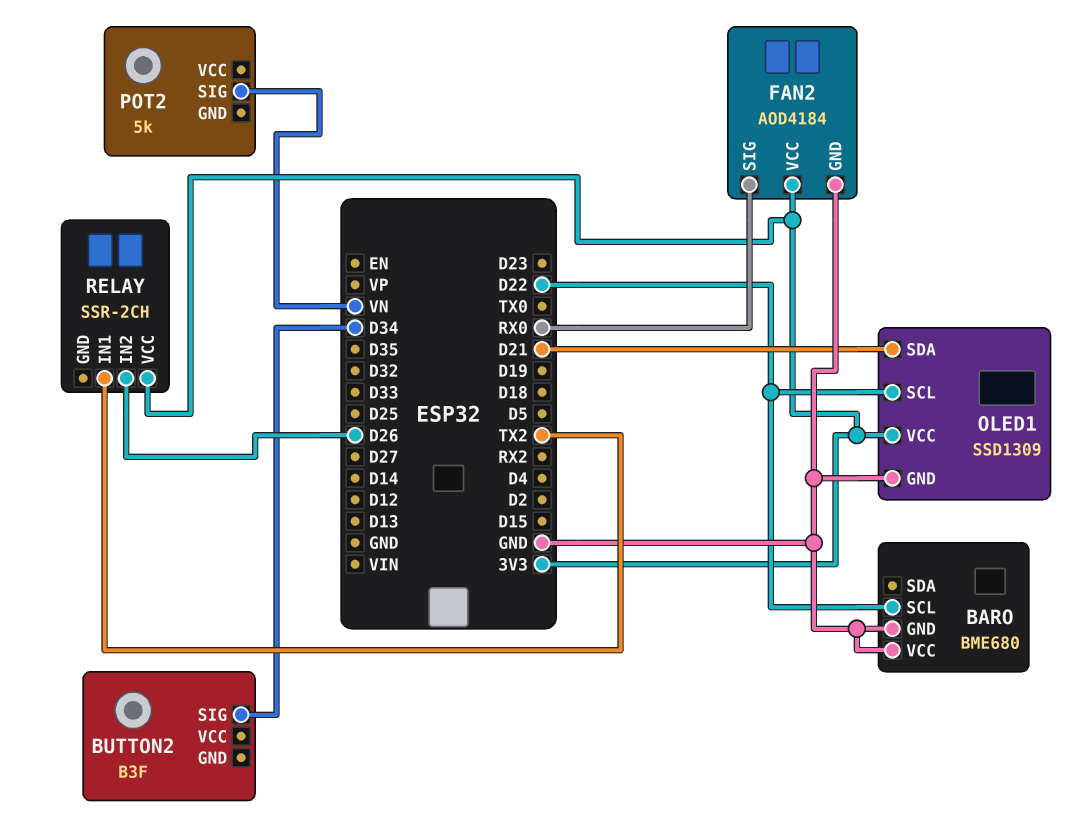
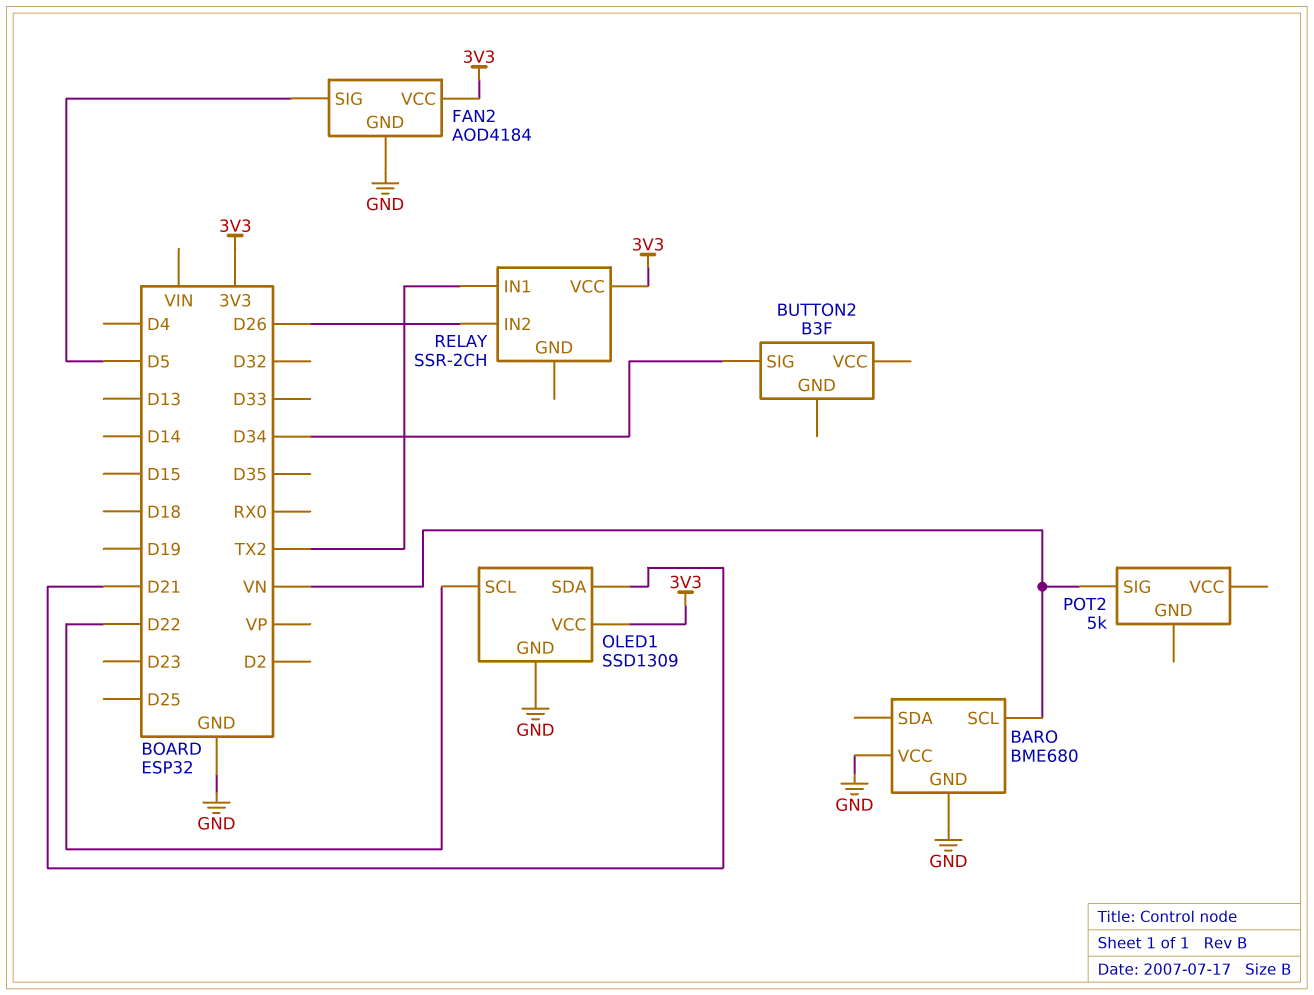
BARO pin SCL: D22 -> VN
FAN2 pin SIG: RX0 -> D5

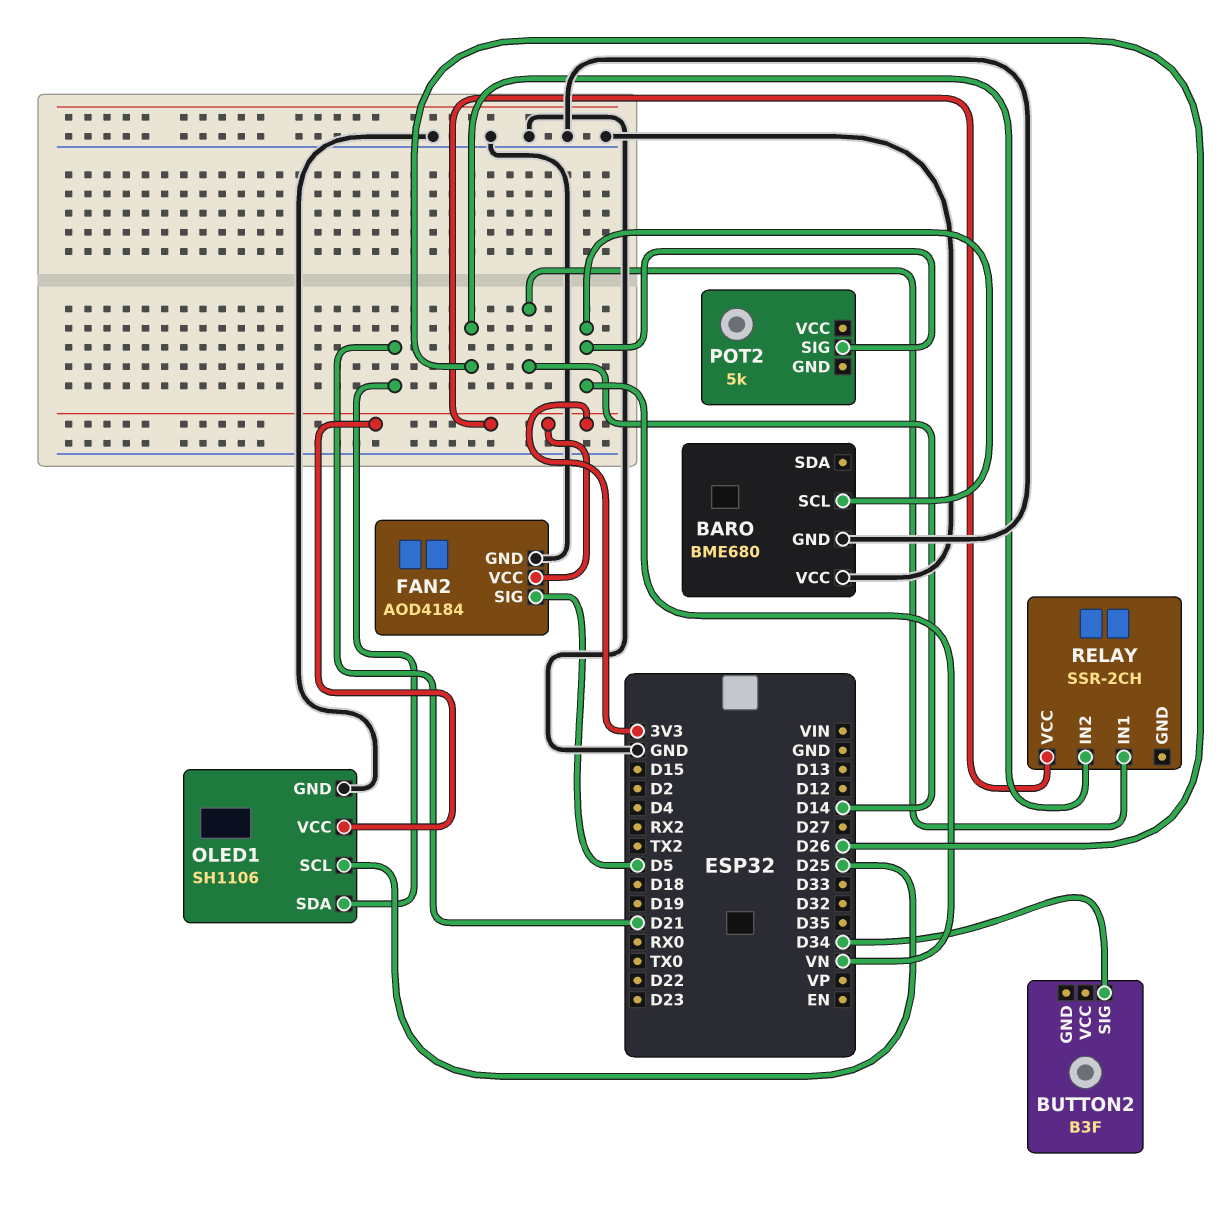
OLED1: SSD1309 -> SH1106
OLED1 pin SCL: D22 -> D25
RELAY pin IN1: TX2 -> D14

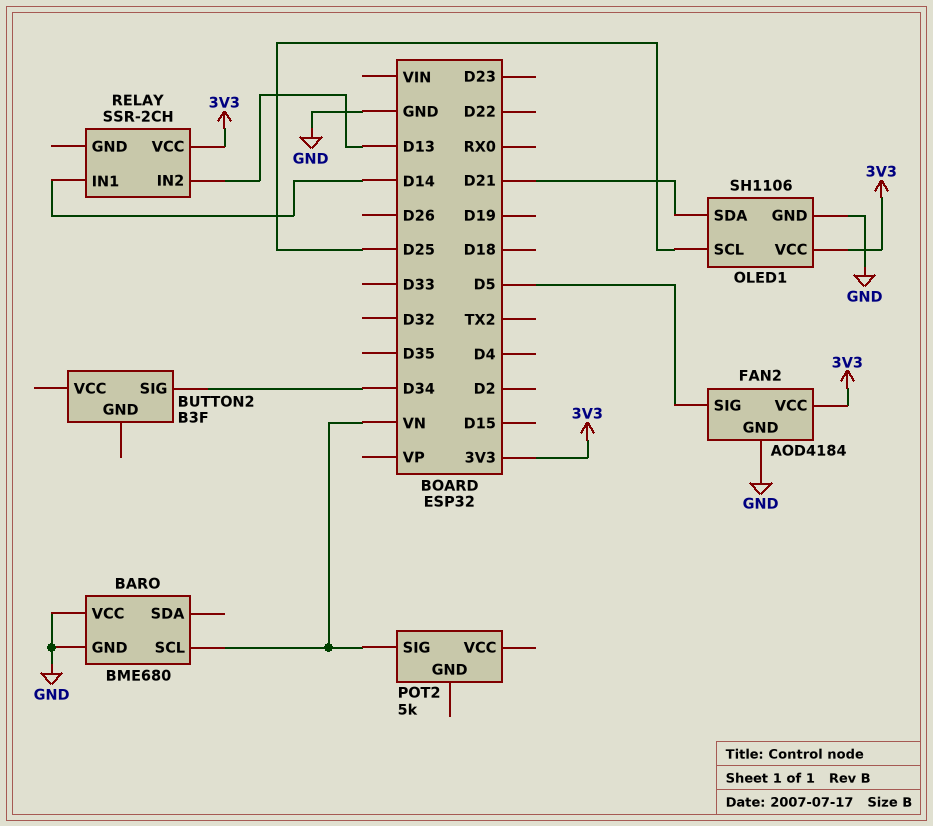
RELAY pin IN2: D26 -> D13

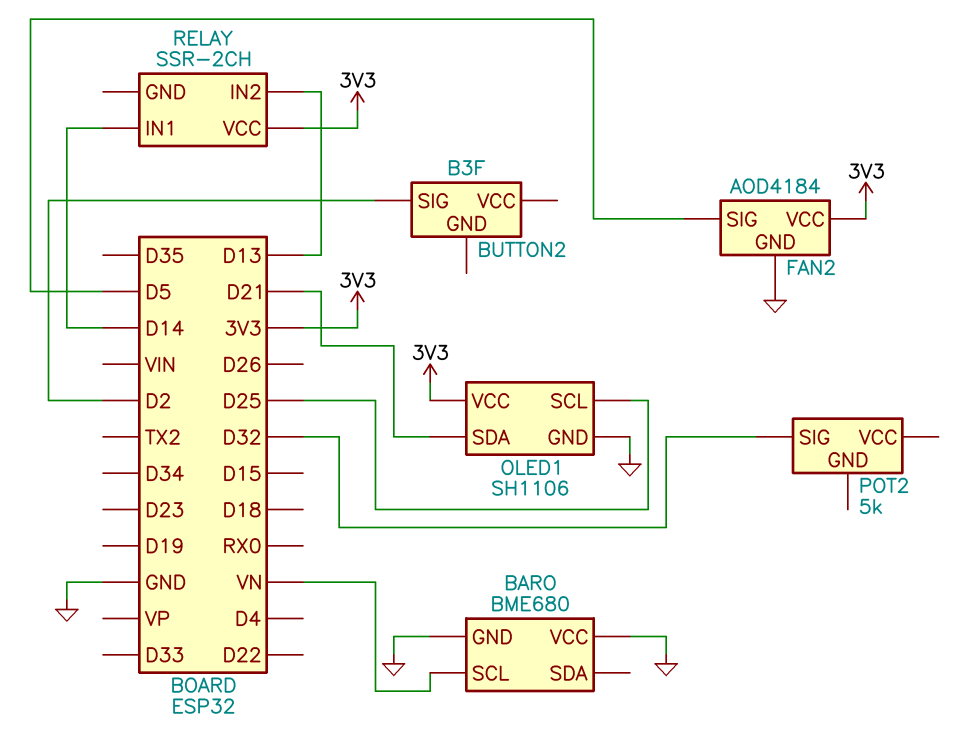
BUTTON2 pin SIG: D34 -> D2
POT2 pin SIG: VN -> D32

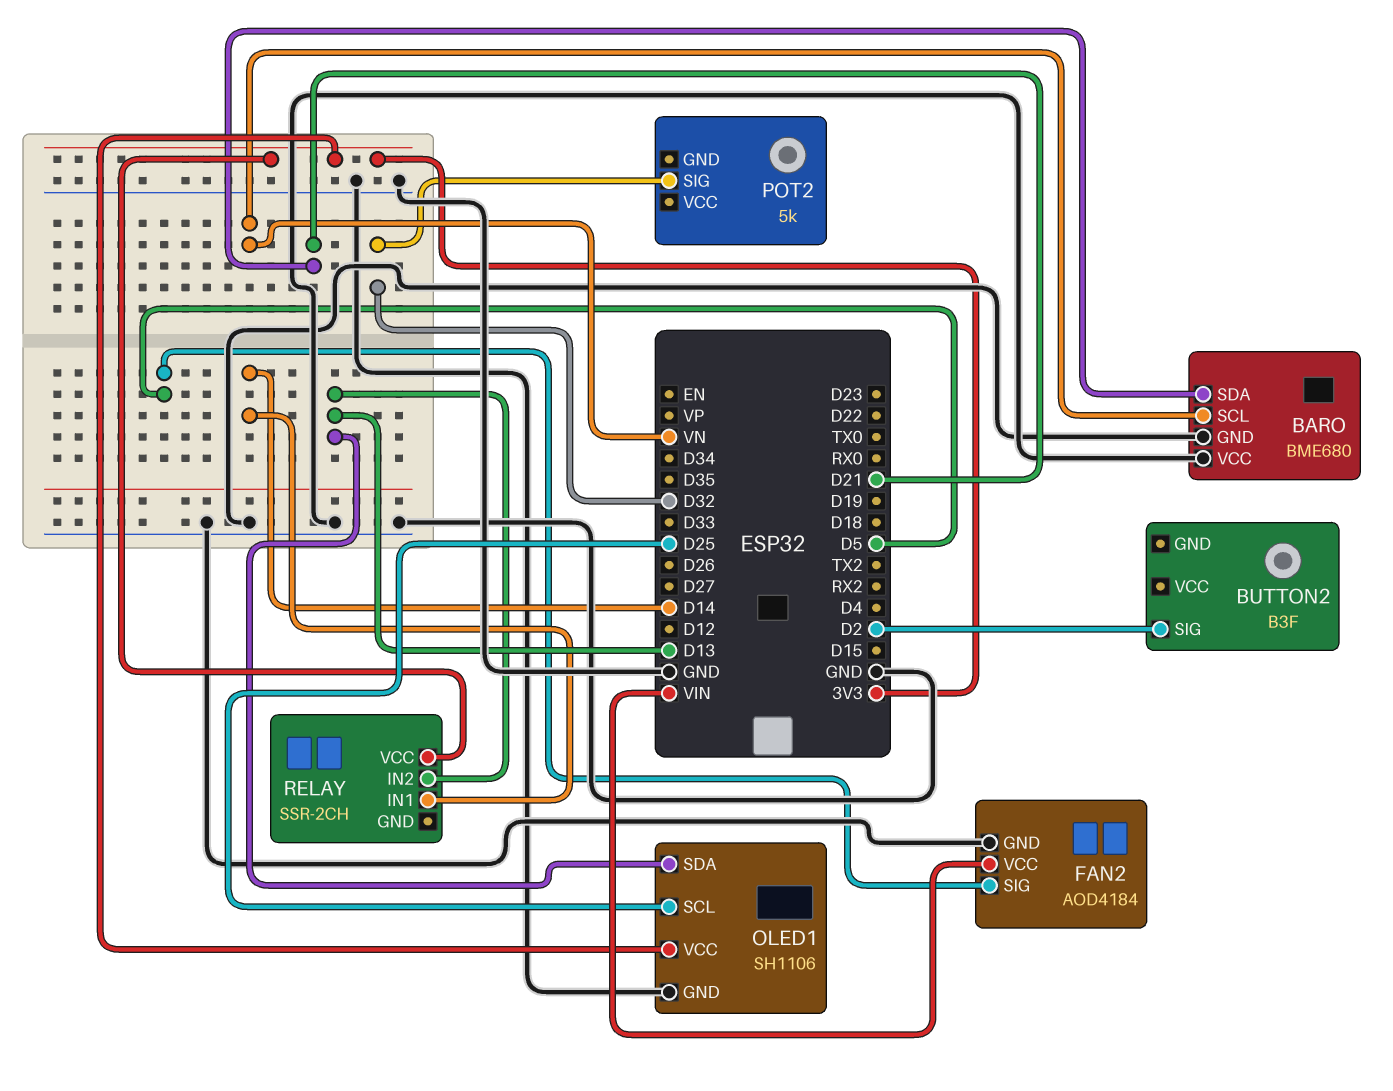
BARO pin SDA: none -> D21
FAN2 pin VCC: 3V3 -> VIN
OLED1 pin SDA: D21 -> D13

